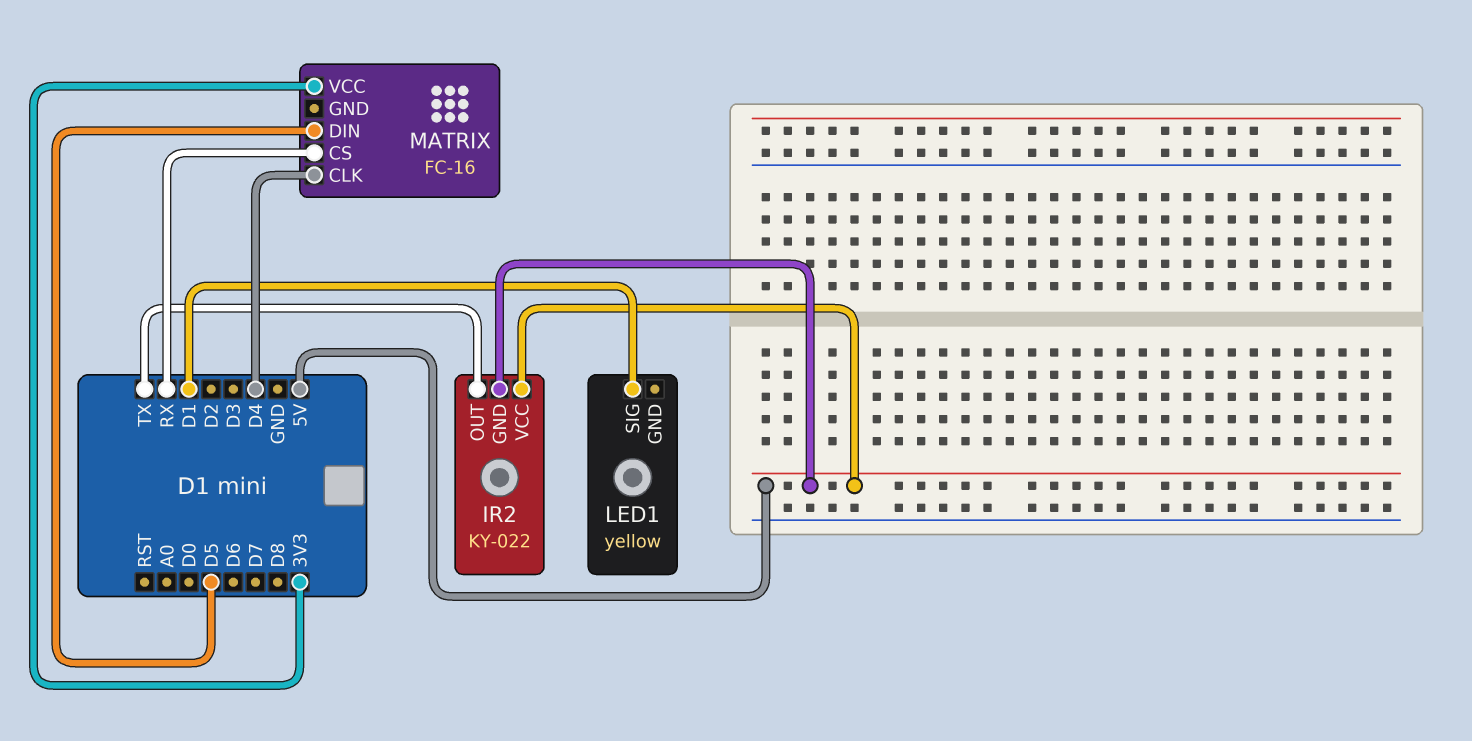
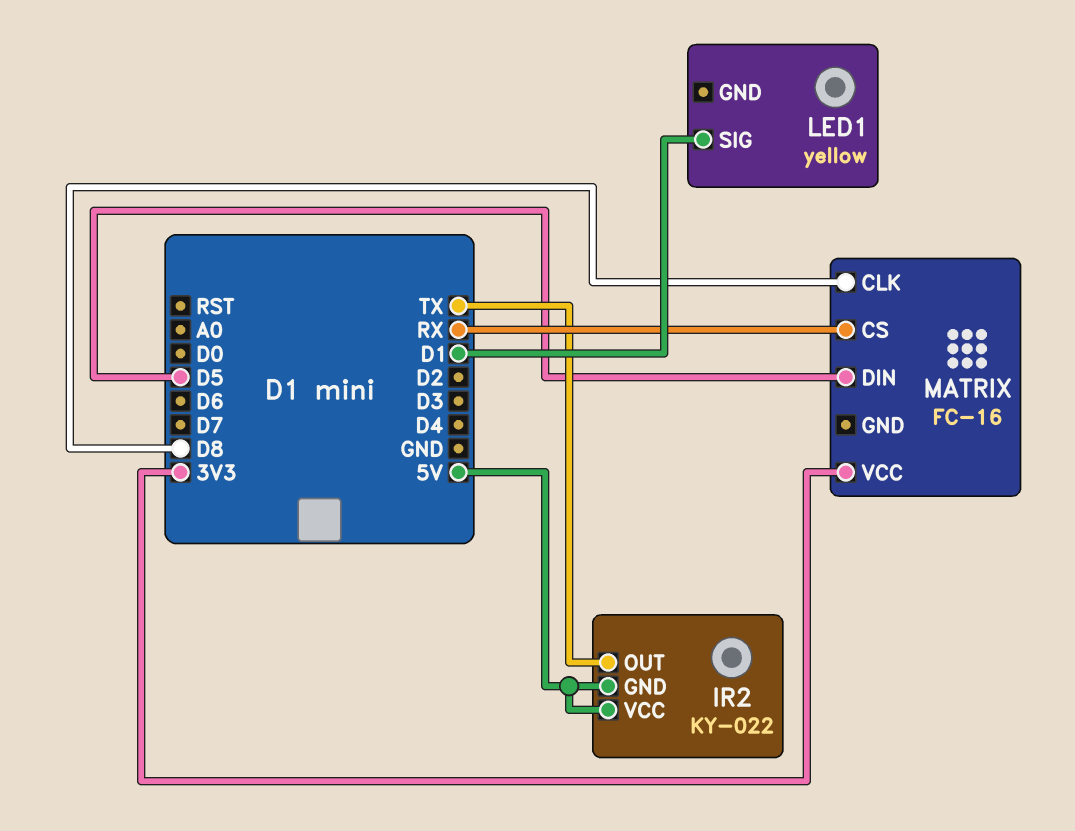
MATRIX pin CLK: D4 -> D8

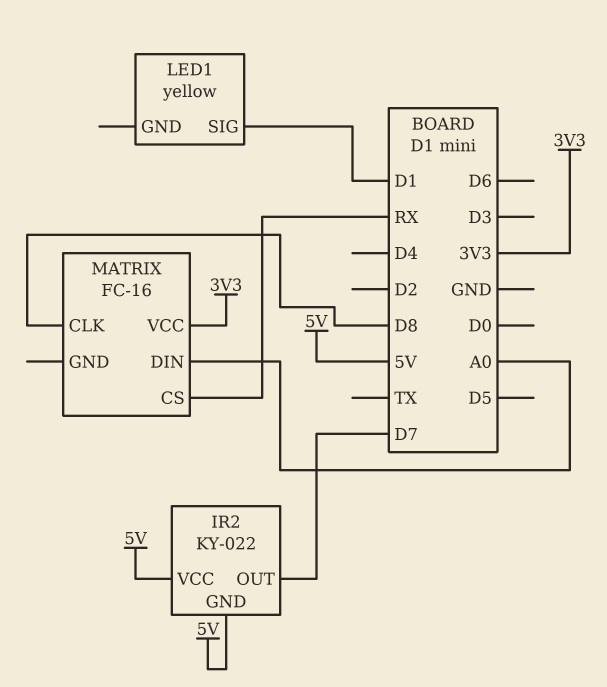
IR2 pin OUT: TX -> D7
MATRIX pin DIN: D5 -> A0

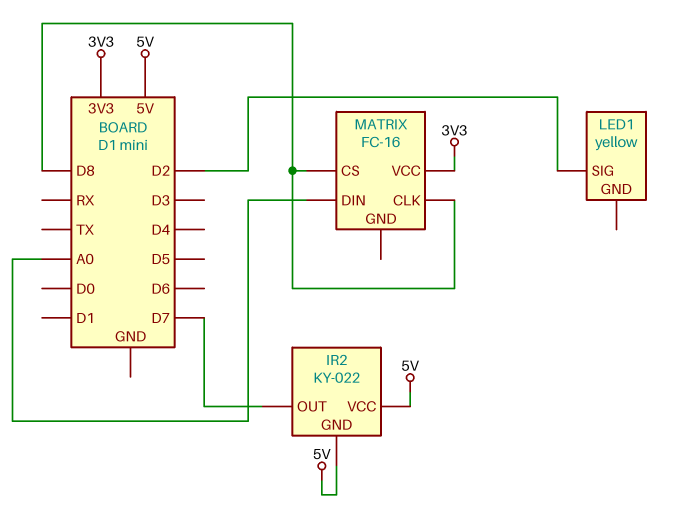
LED1 pin SIG: D1 -> D2
MATRIX pin CS: RX -> D8

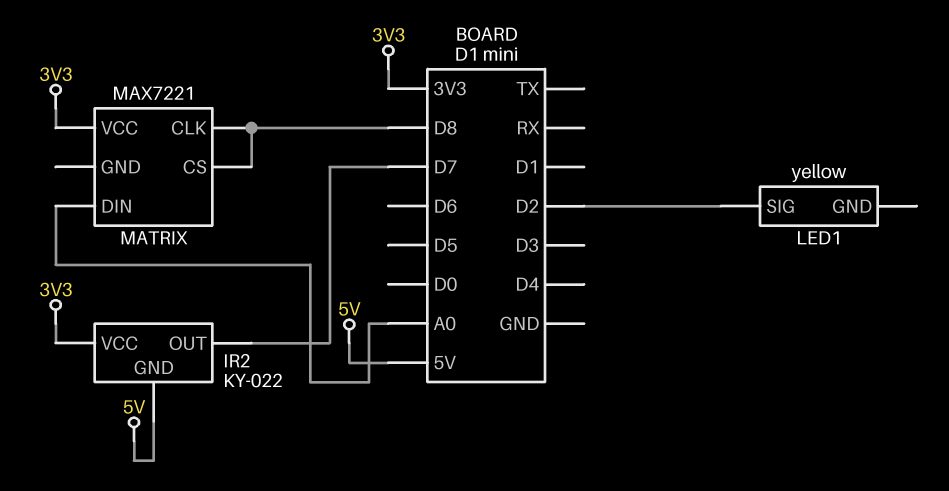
IR2 pin VCC: 5V -> 3V3
MATRIX: FC-16 -> MAX7221

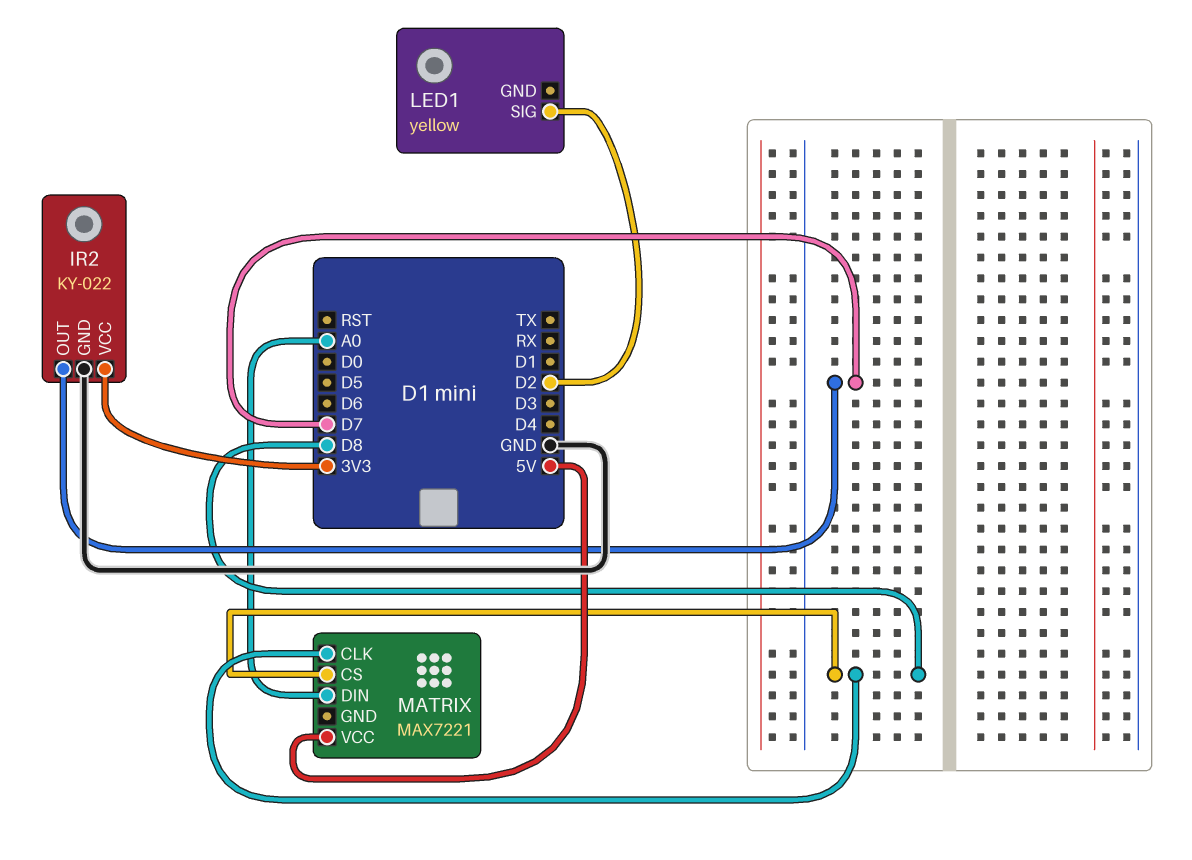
IR2 pin GND: 5V -> GND
MATRIX pin VCC: 3V3 -> 5V

